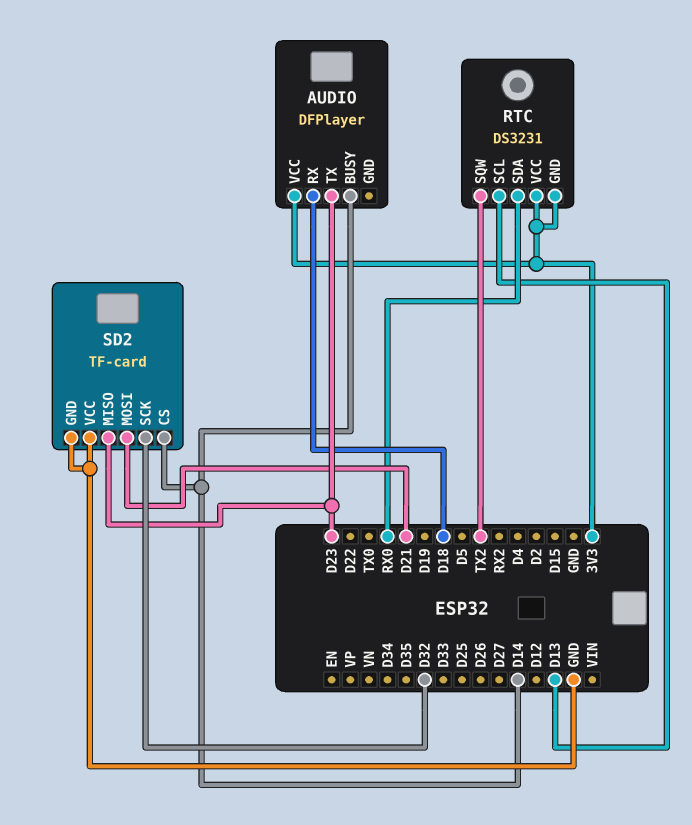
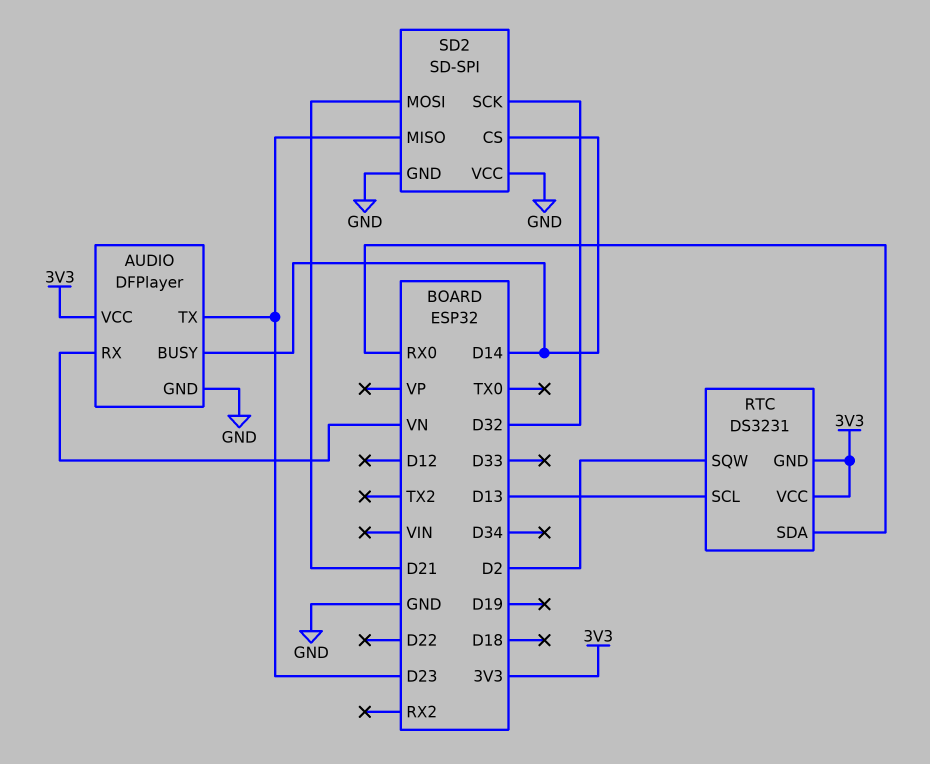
AUDIO pin GND: none -> GND
AUDIO pin RX: D18 -> VN
RTC pin SQW: TX2 -> D2
SD2: TF-card -> SD-SPI

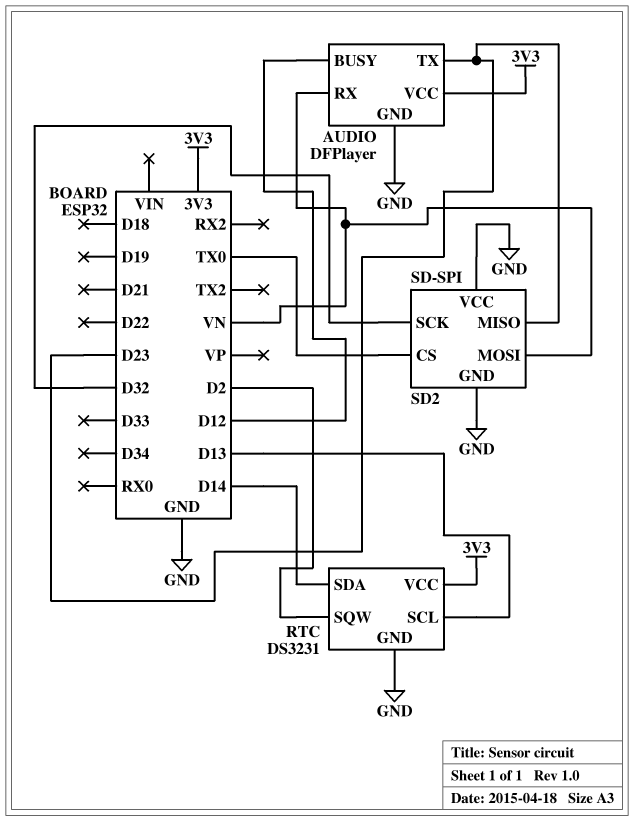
AUDIO pin BUSY: D14 -> D12
RTC pin GND: 3V3 -> GND
RTC pin SDA: RX0 -> D14
SD2 pin CS: D14 -> TX0
SD2 pin MOSI: D21 -> VN

